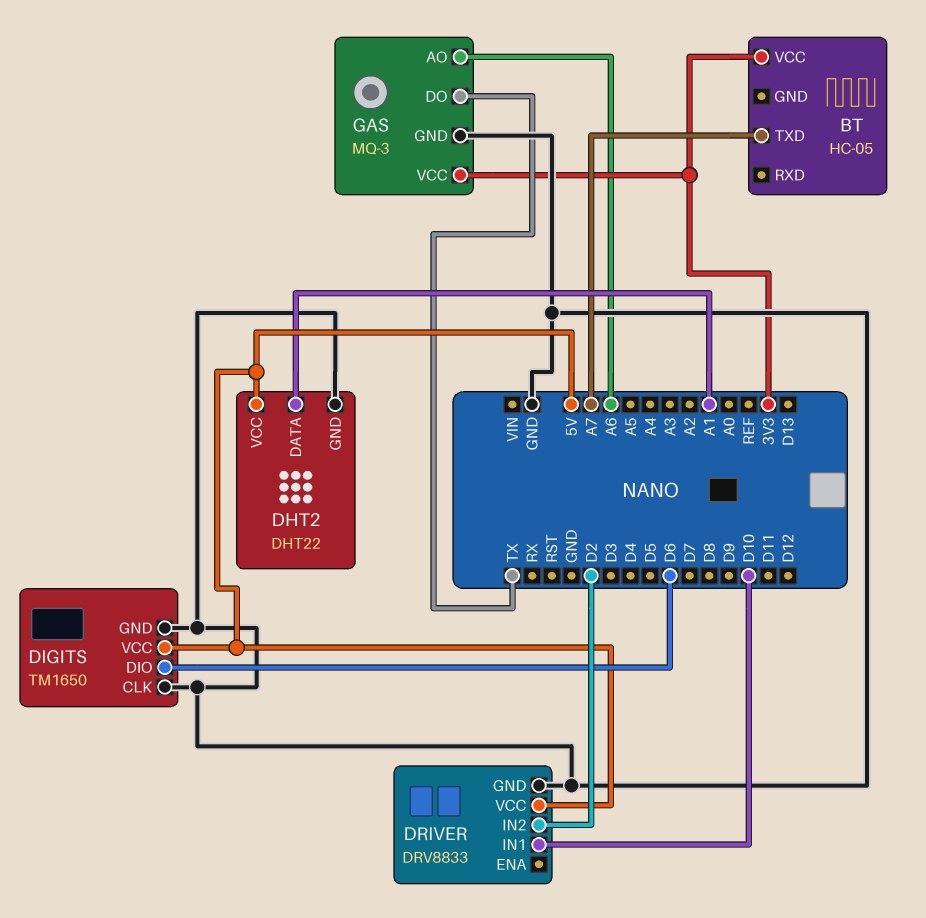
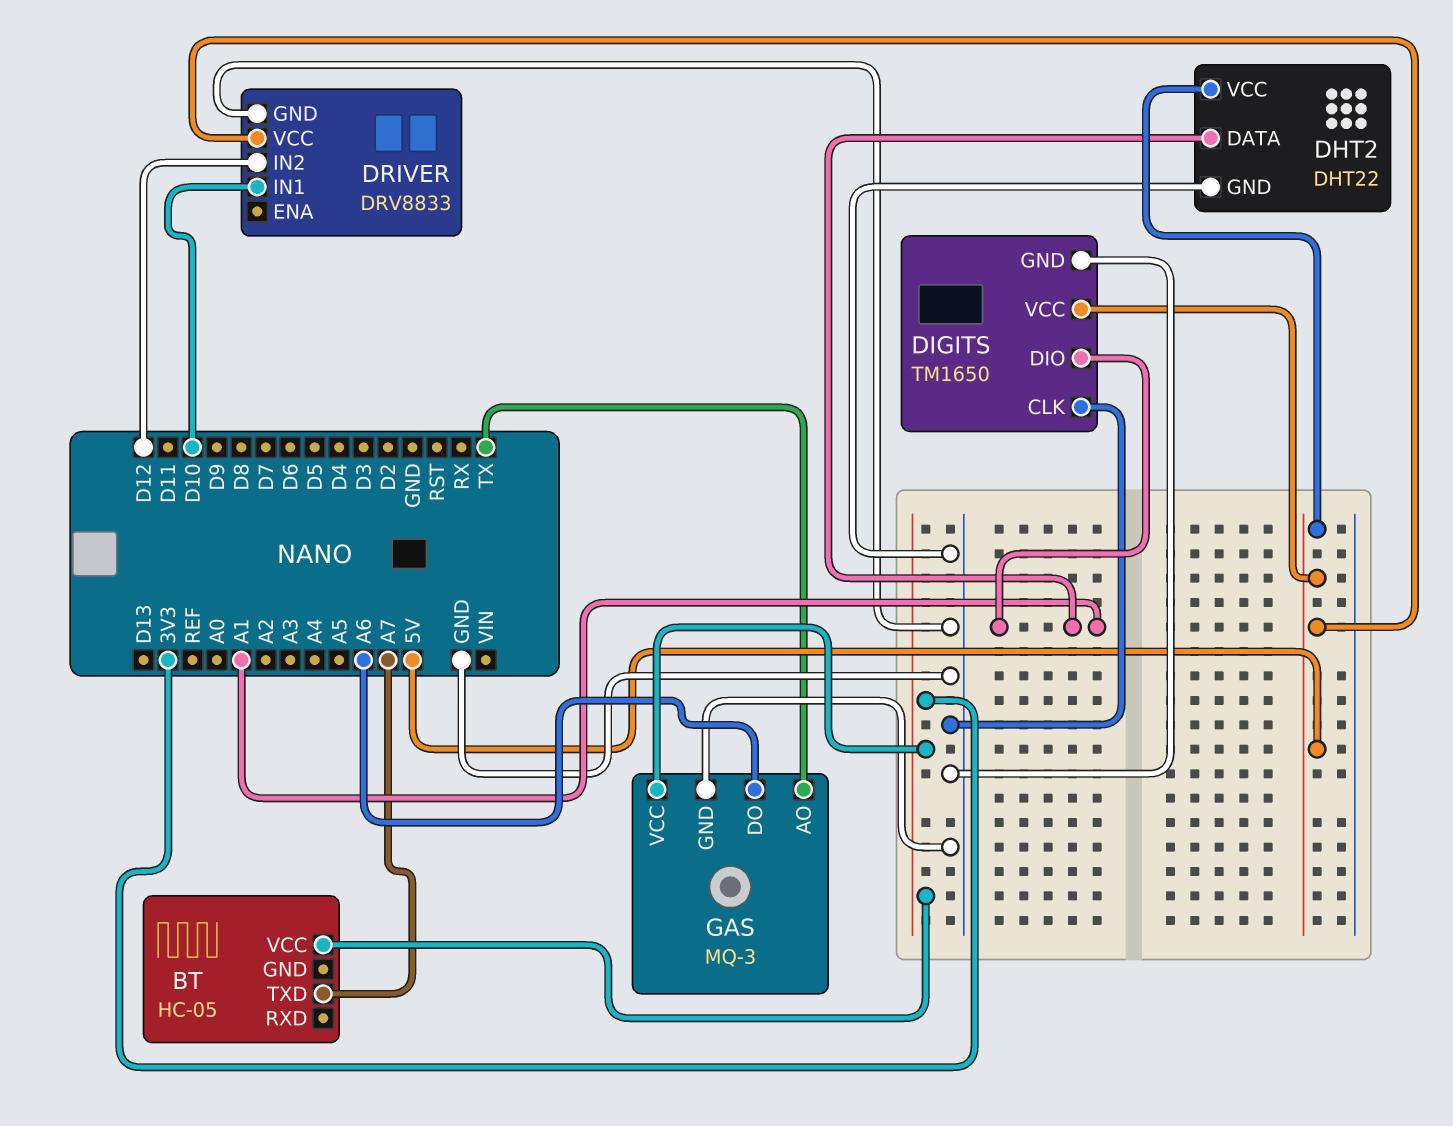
DIGITS pin DIO: D6 -> A1
DRIVER pin IN2: D2 -> D12
GAS pin AO: A6 -> TX
GAS pin DO: TX -> A6

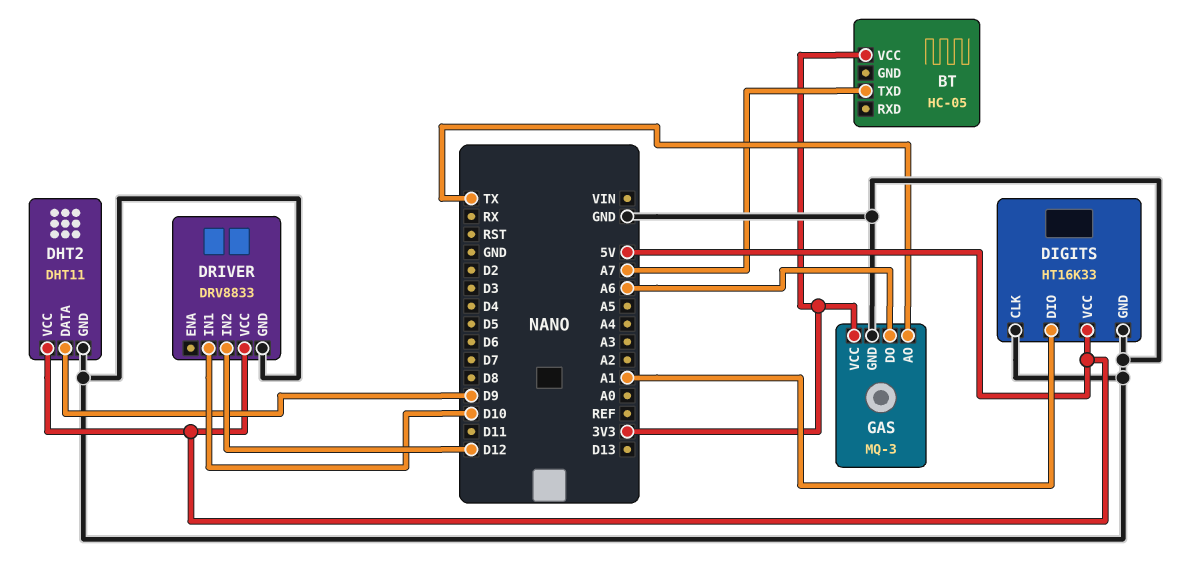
DHT2: DHT22 -> DHT11
DHT2 pin DATA: A1 -> D9
DIGITS: TM1650 -> HT16K33

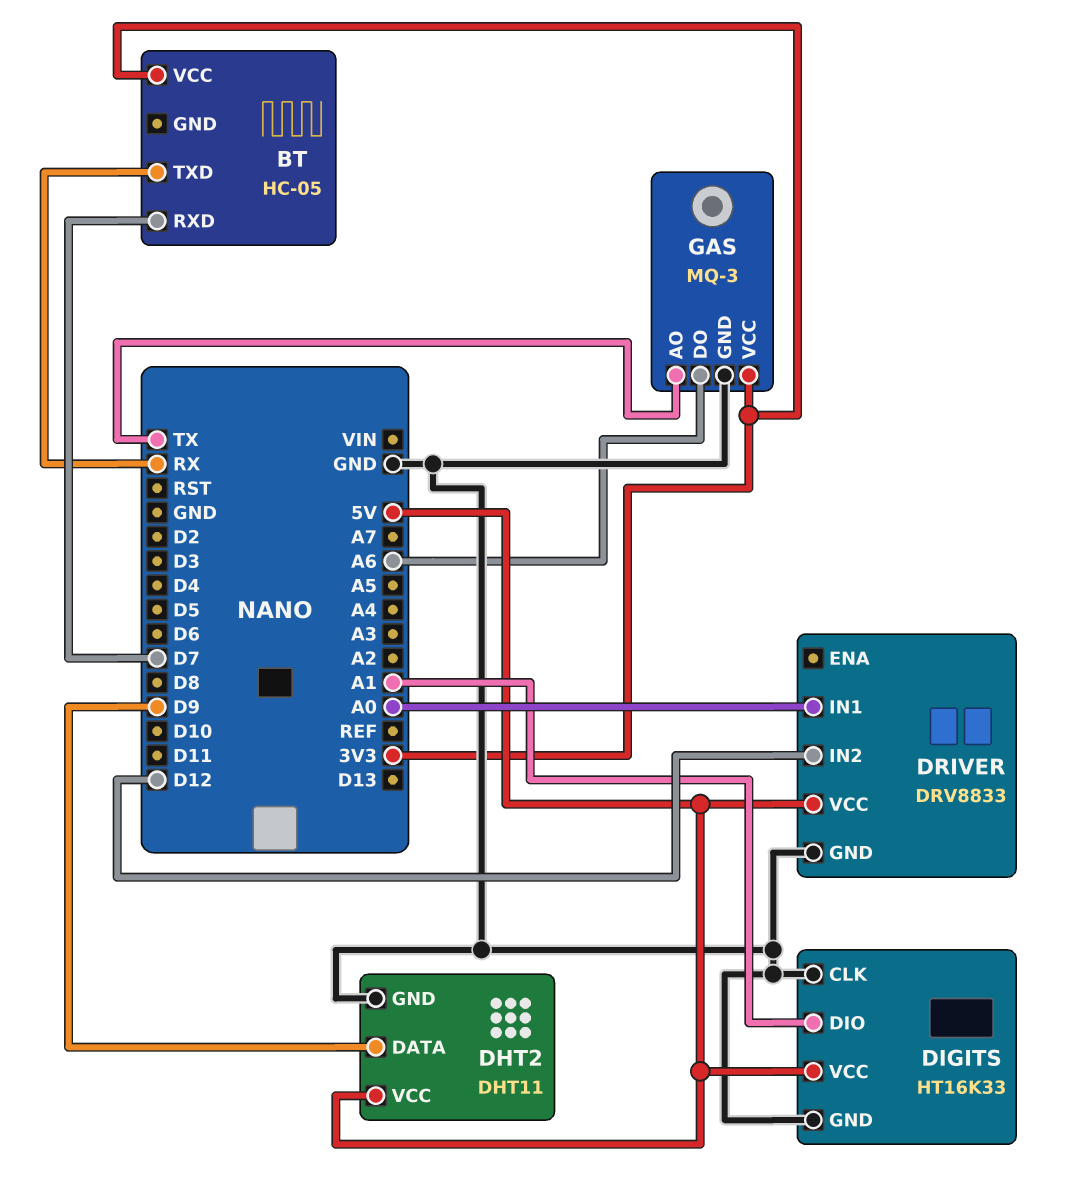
BT pin RXD: none -> D7
BT pin TXD: A7 -> RX
DRIVER pin IN1: D10 -> A0

